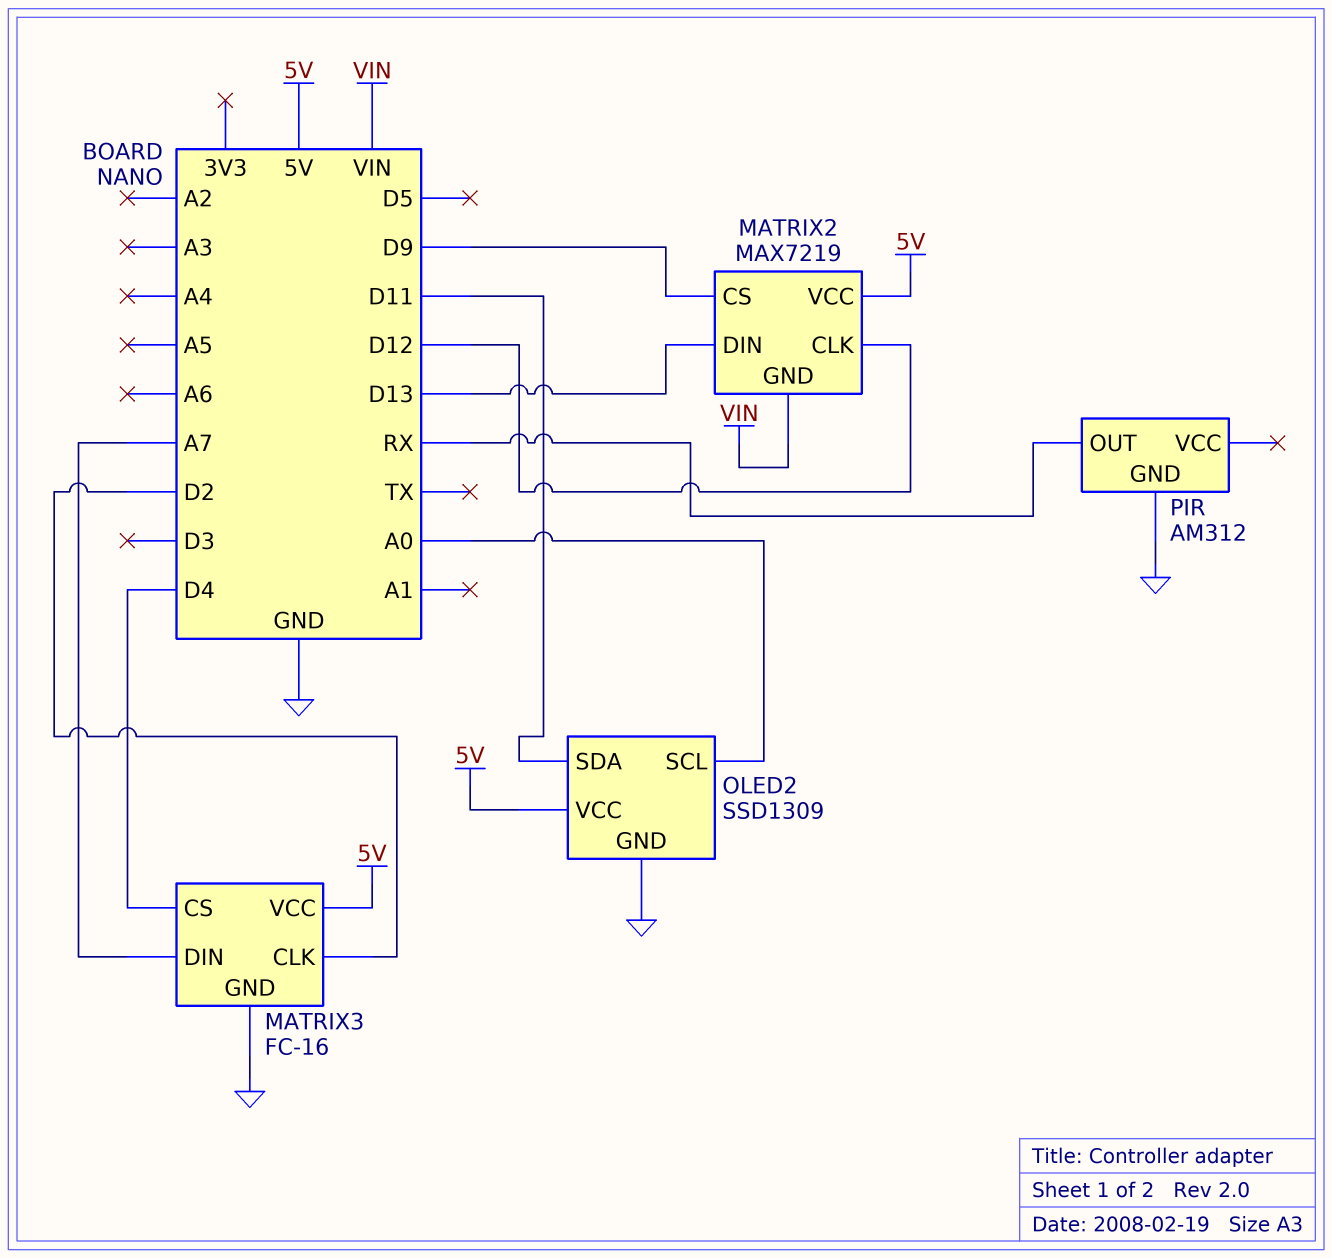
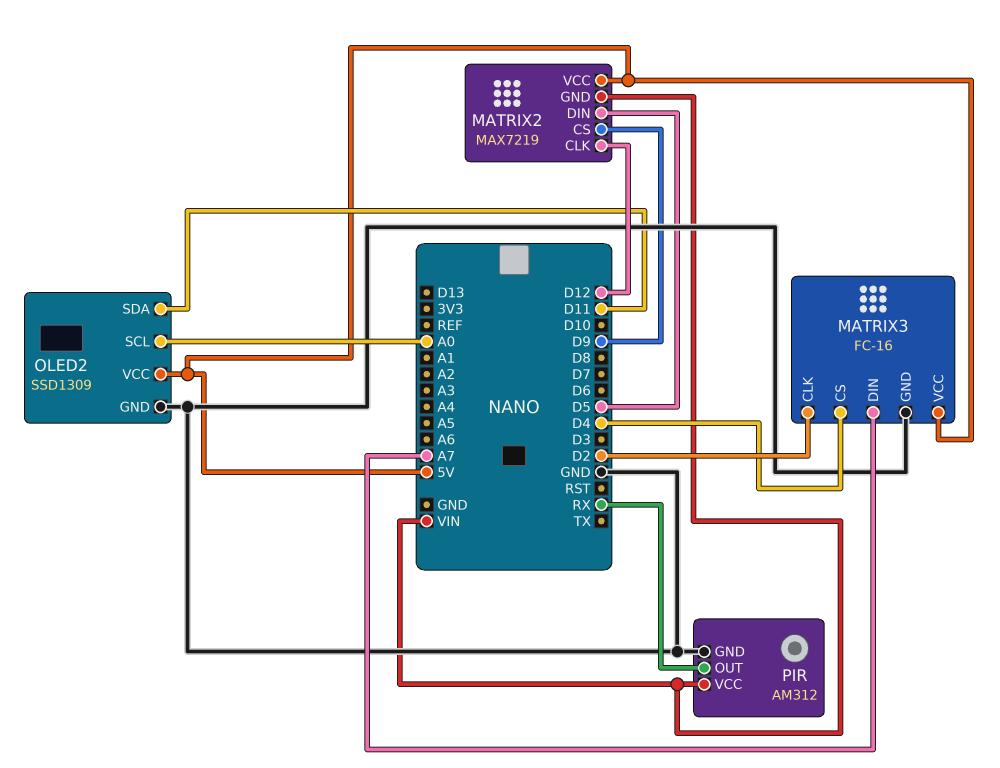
MATRIX2 pin DIN: D13 -> D5
PIR pin VCC: none -> VIN

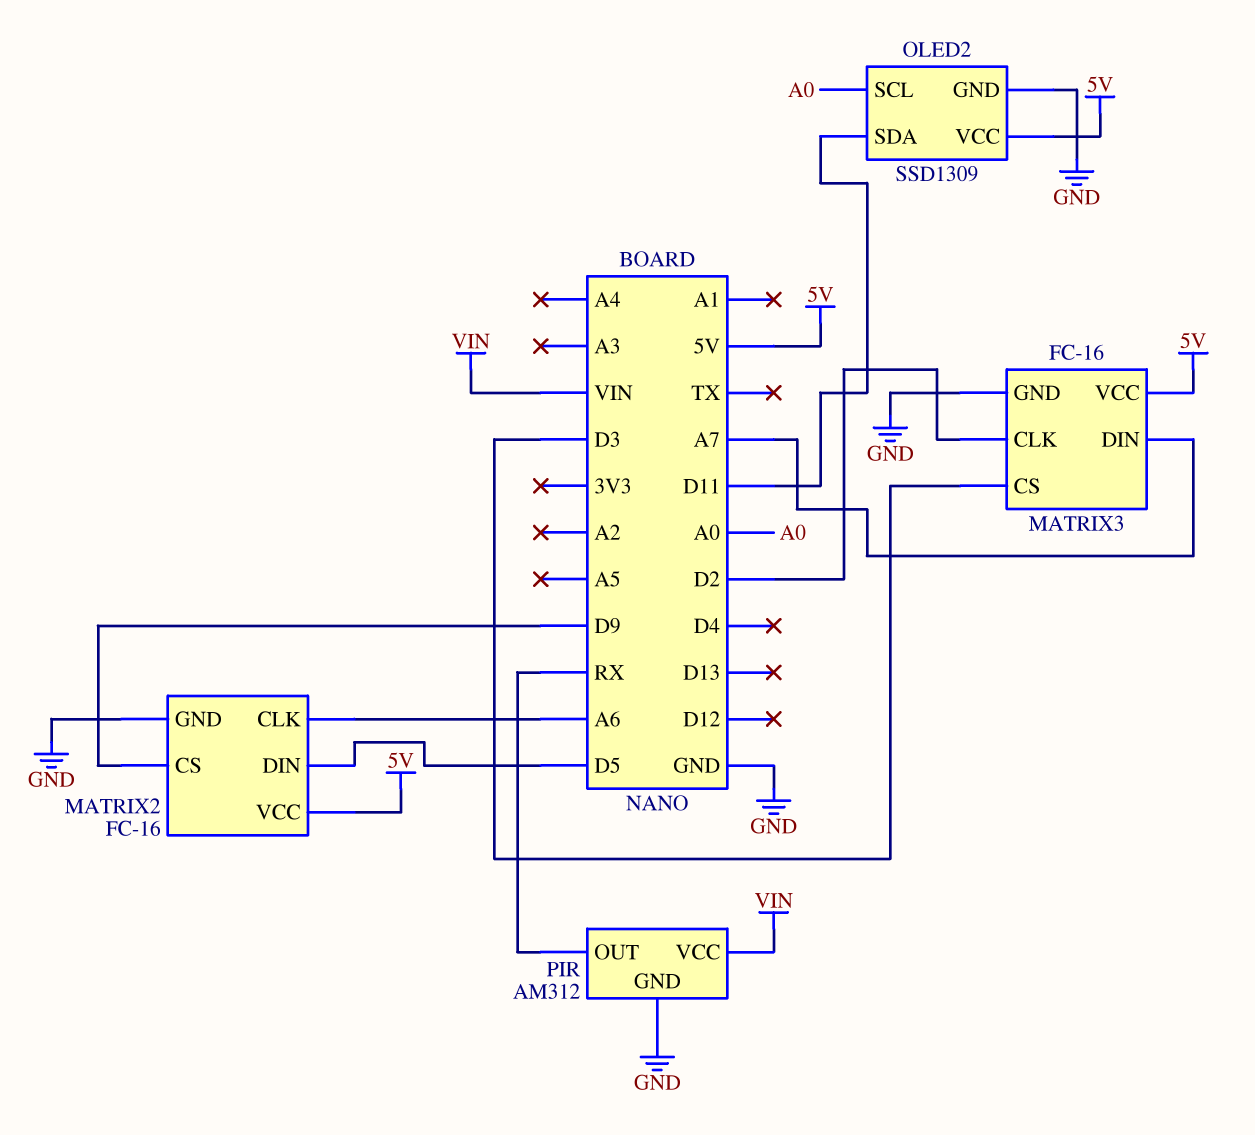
MATRIX2: MAX7219 -> FC-16
MATRIX2 pin CLK: D12 -> A6
MATRIX2 pin GND: VIN -> GND
MATRIX3 pin CS: D4 -> D3

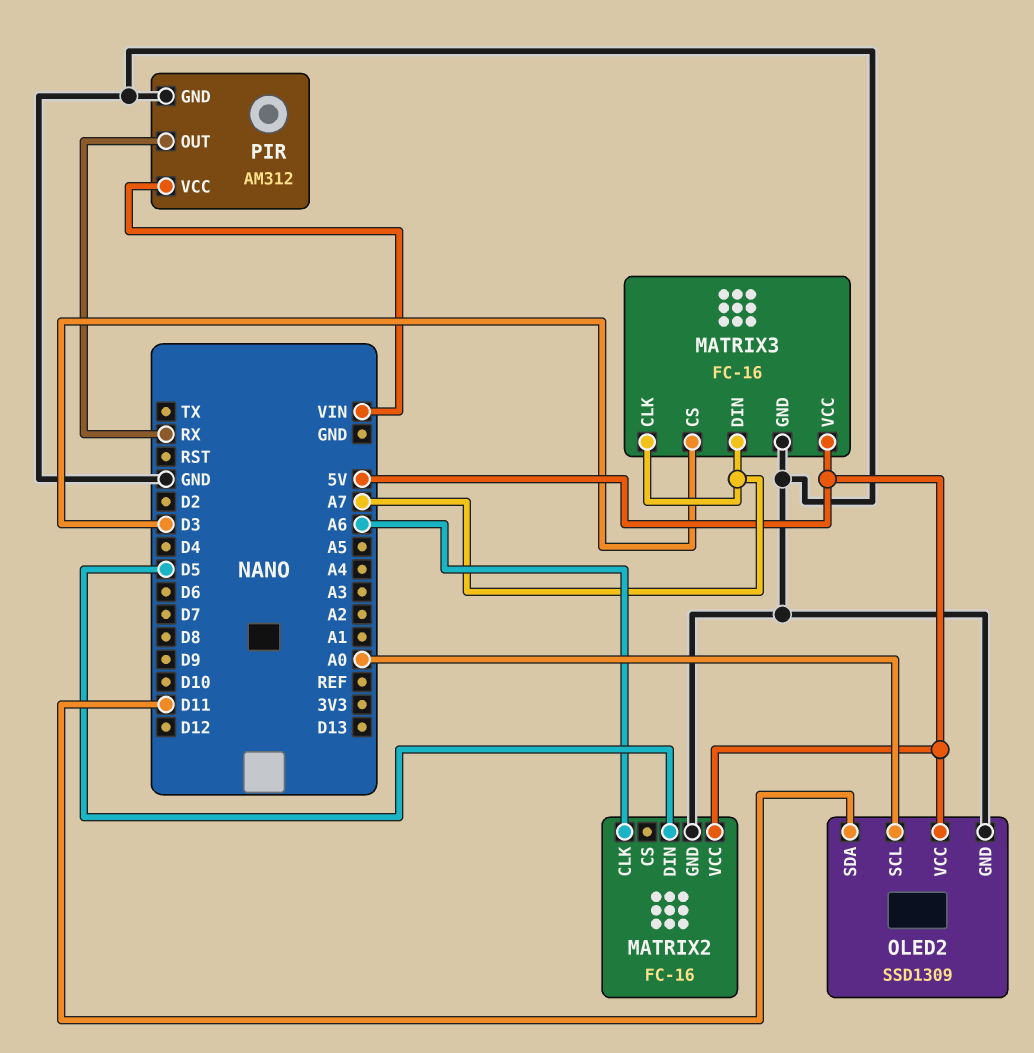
MATRIX2 pin CS: D9 -> none
MATRIX3 pin CLK: D2 -> A7

